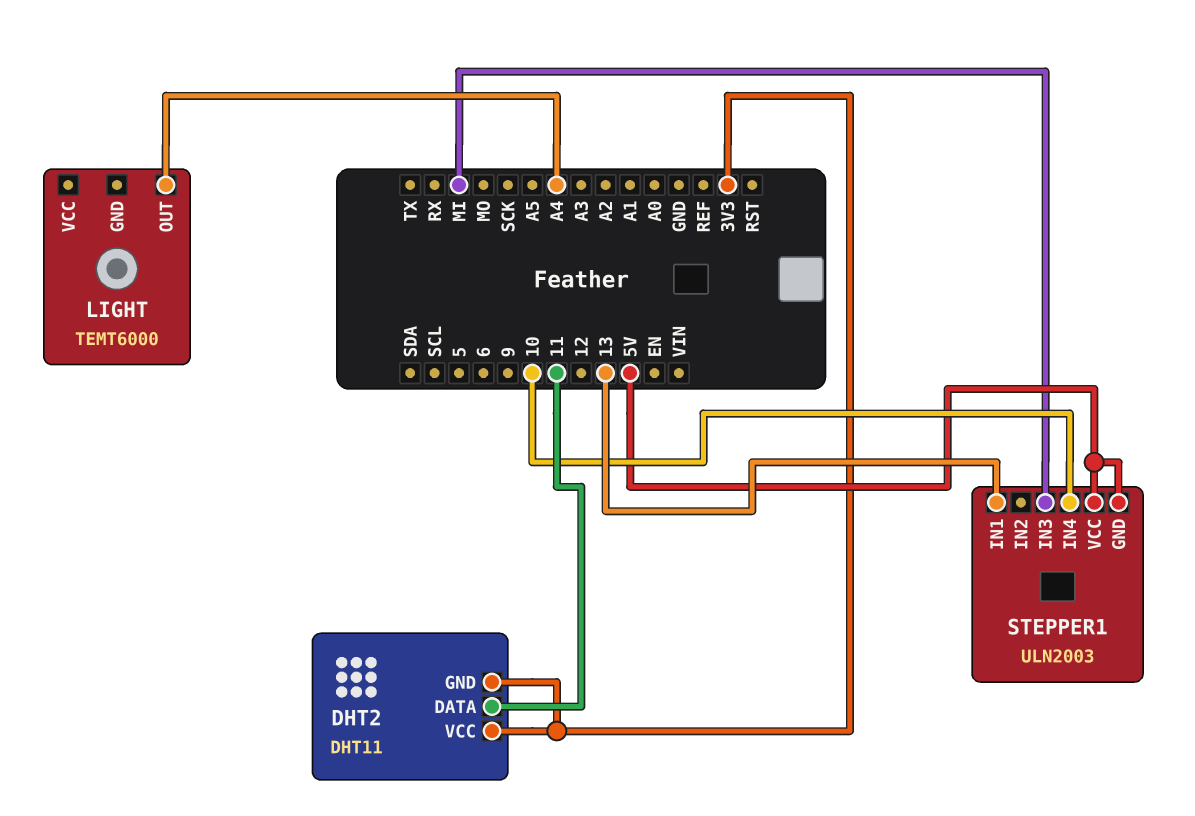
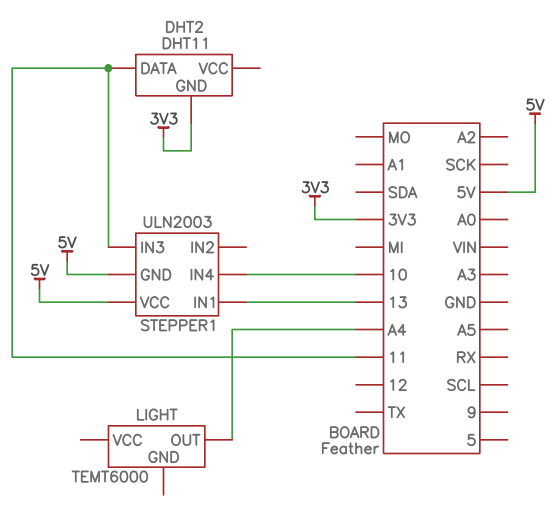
DHT2 pin VCC: 3V3 -> none
STEPPER1 pin IN3: MI -> 11

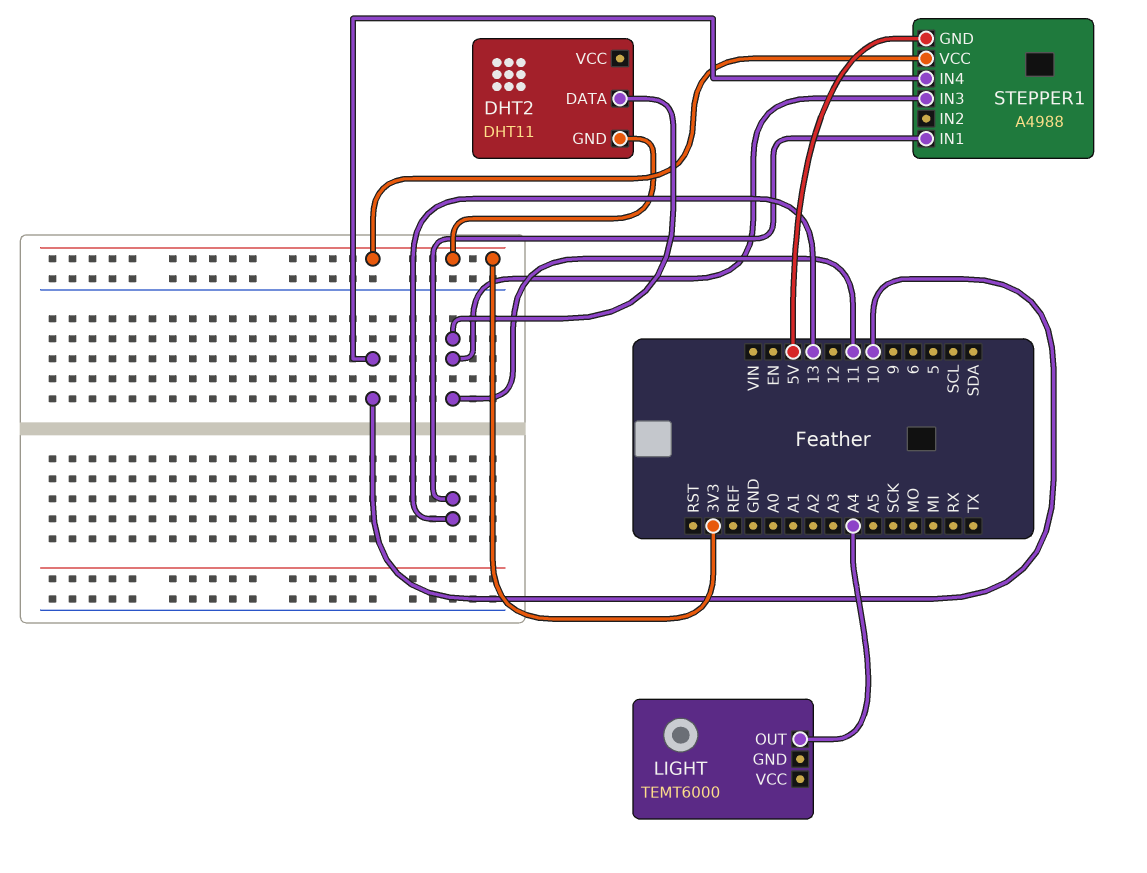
STEPPER1: ULN2003 -> A4988
STEPPER1 pin VCC: 5V -> 3V3

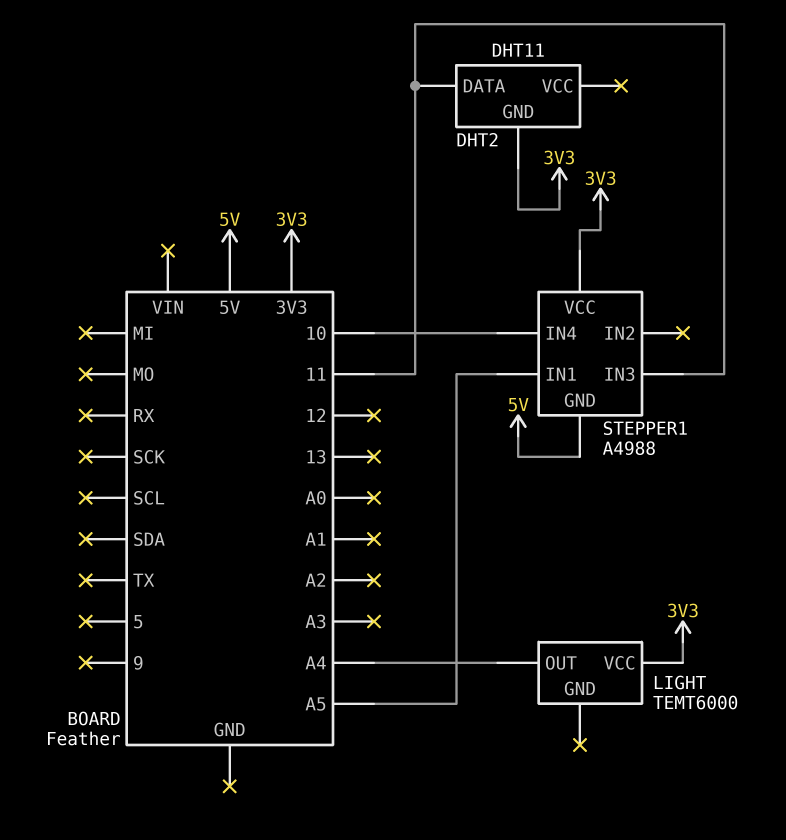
LIGHT pin VCC: none -> 3V3
STEPPER1 pin IN1: 13 -> A5

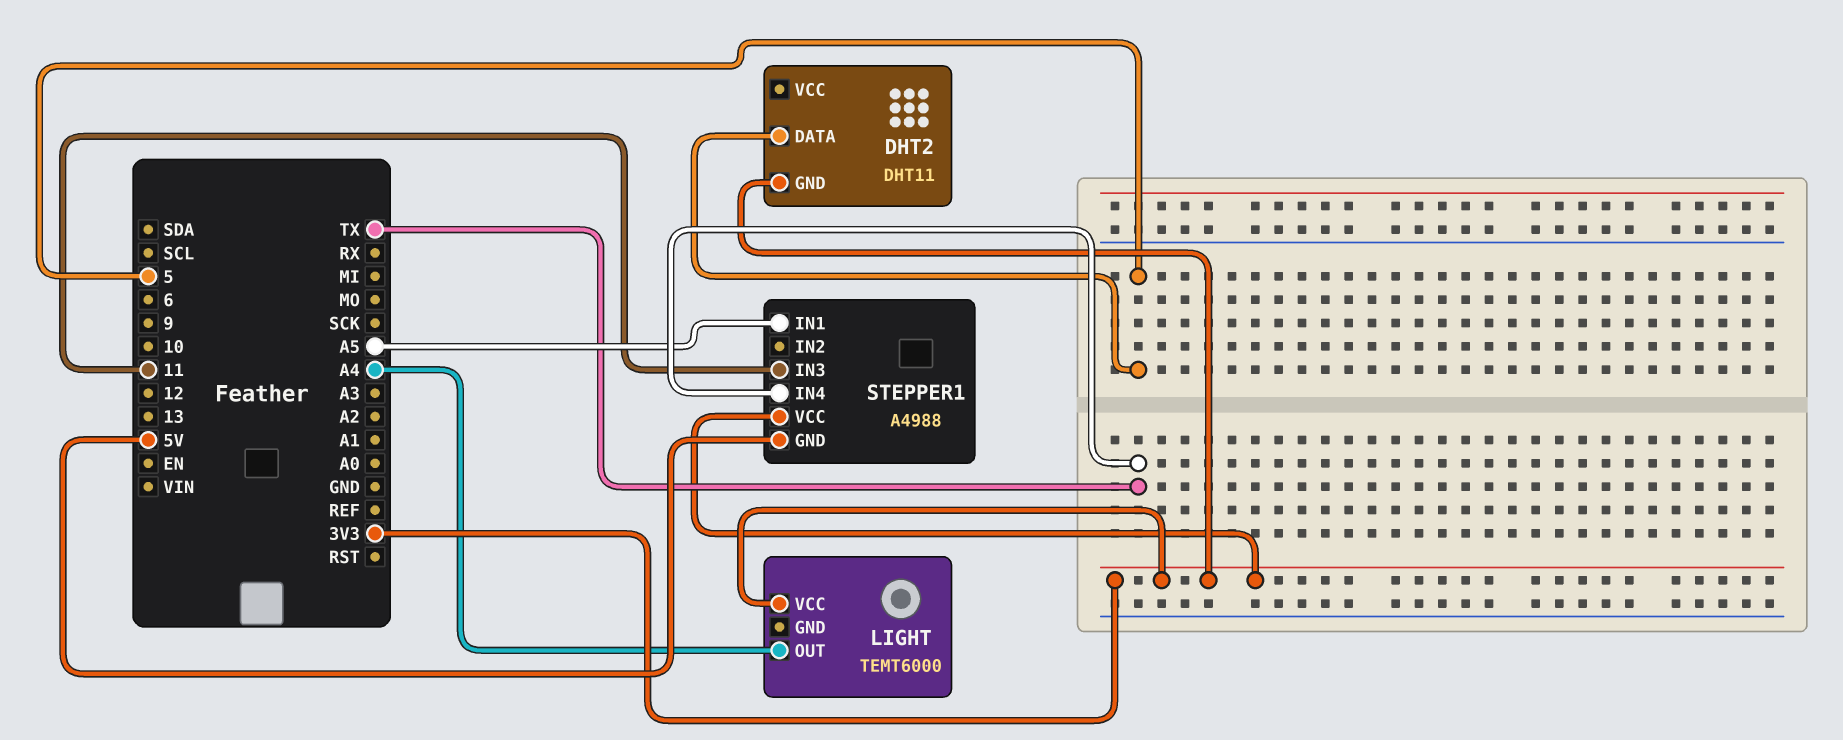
DHT2 pin DATA: 11 -> 5
STEPPER1 pin IN4: 10 -> TX

